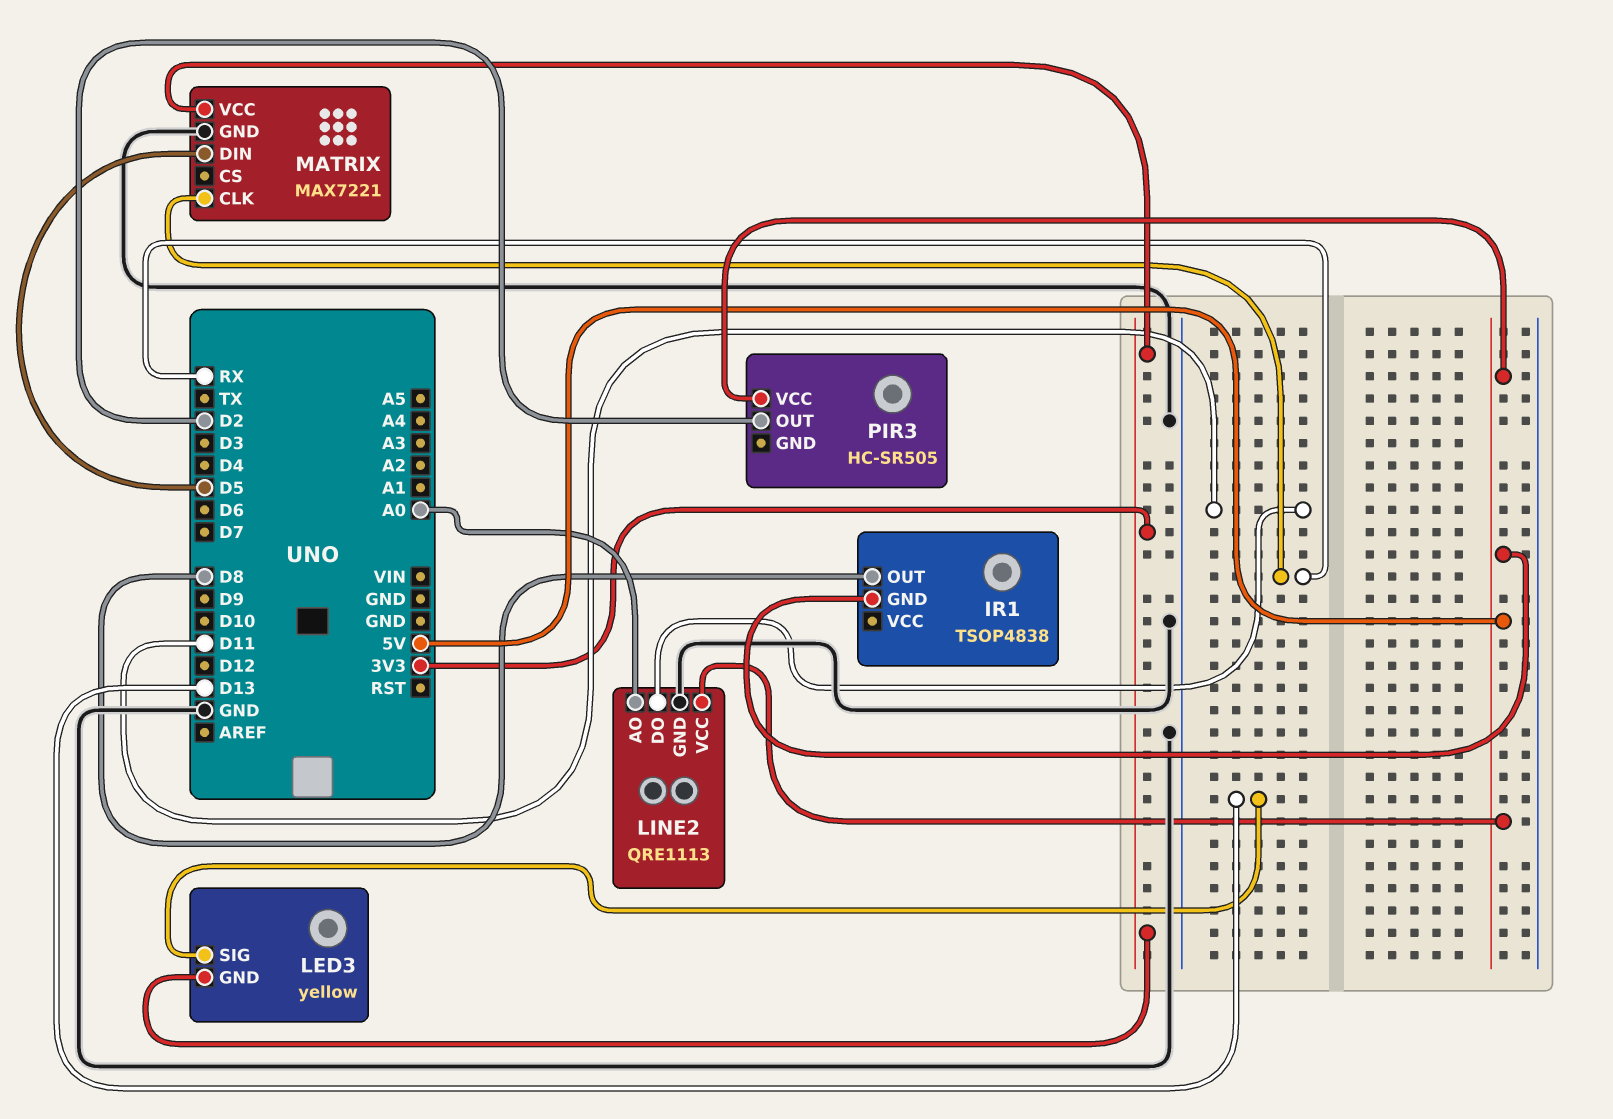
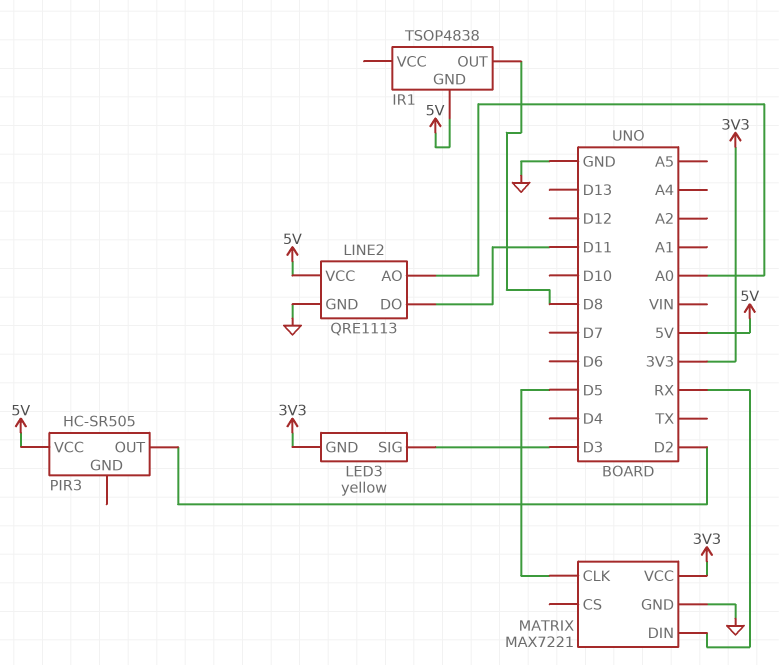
LED3 pin SIG: D13 -> D3
MATRIX pin CLK: RX -> D5
MATRIX pin DIN: D5 -> RX

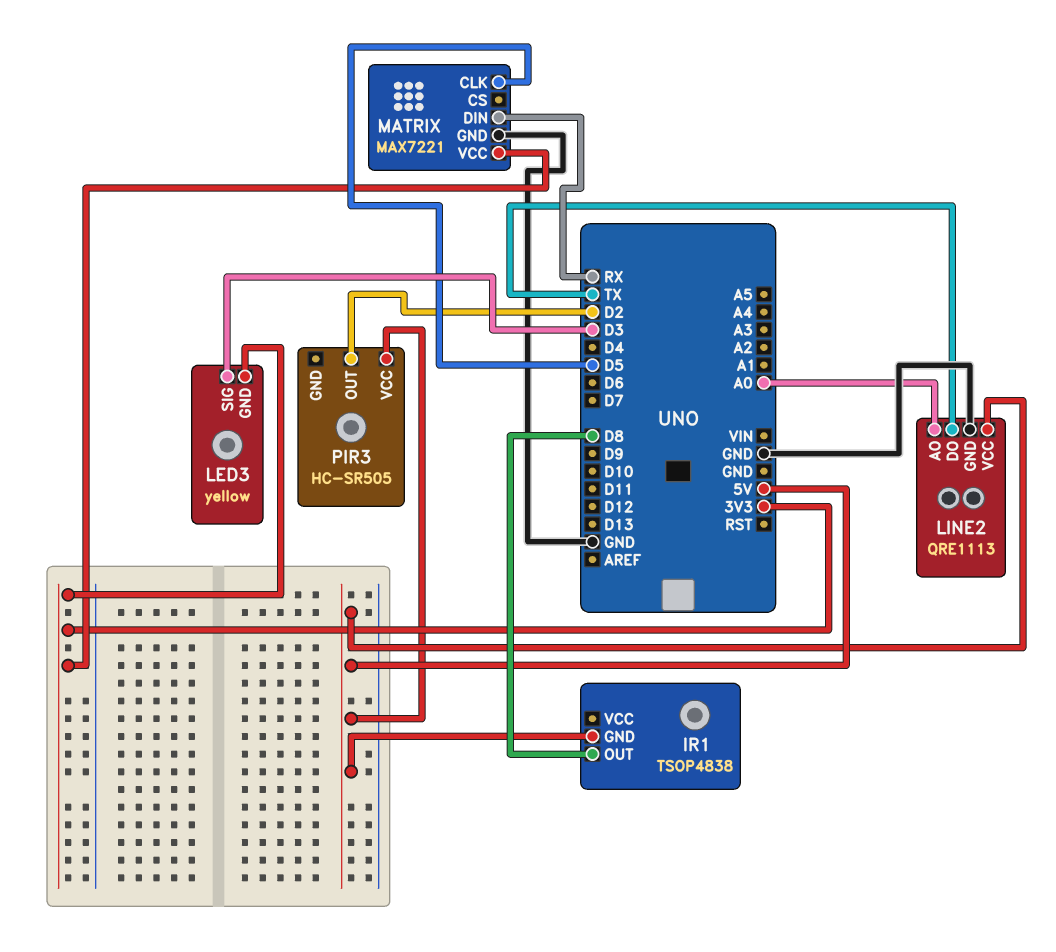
LINE2 pin DO: D11 -> TX

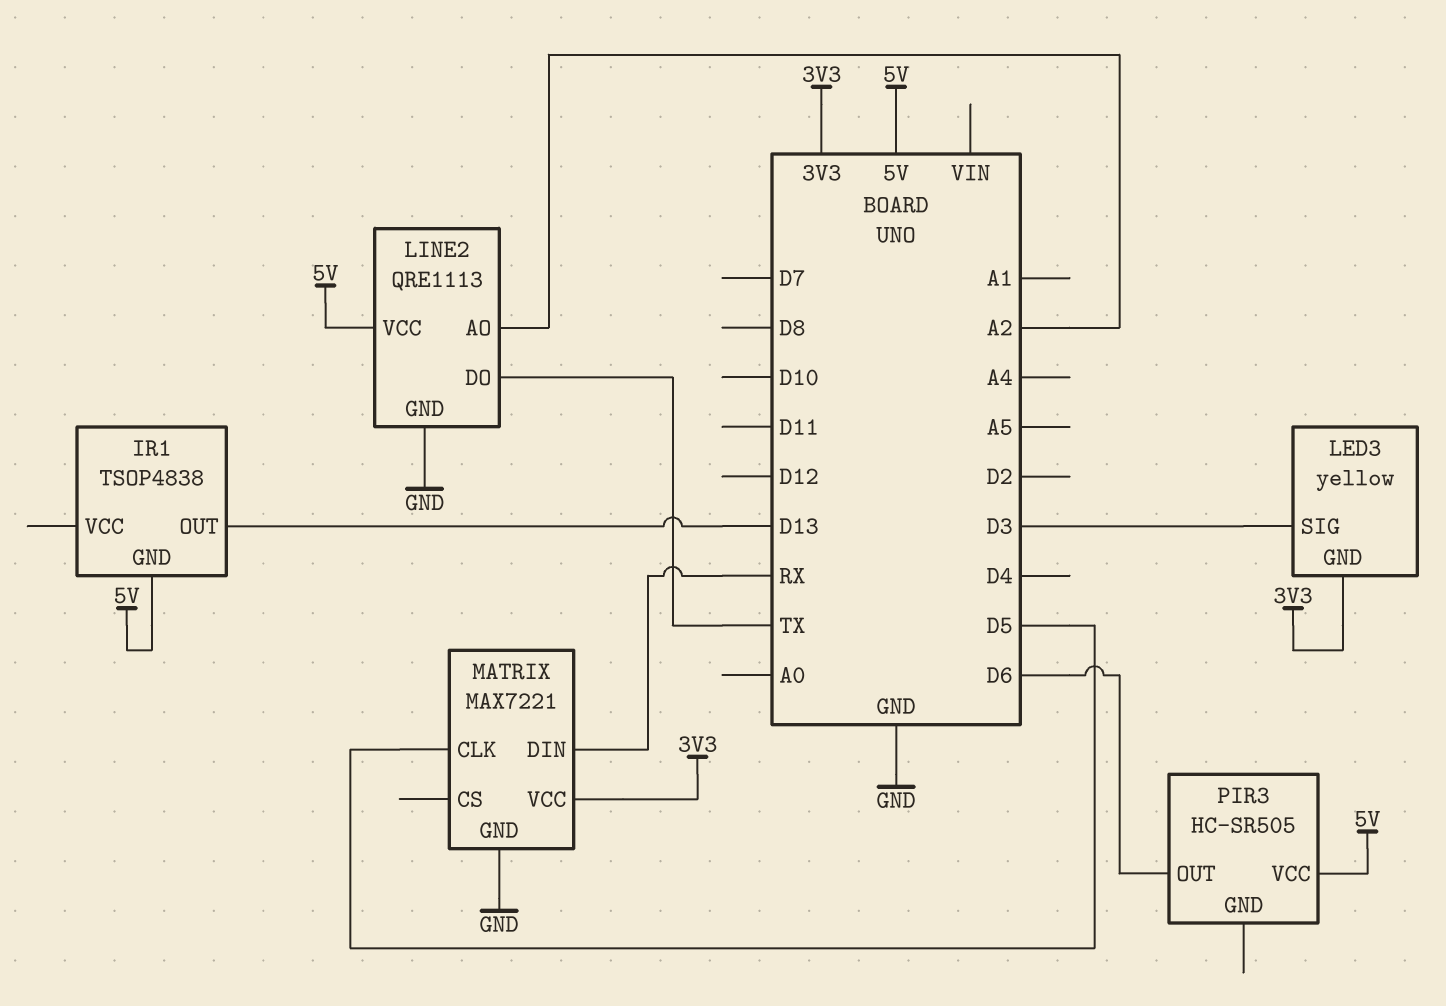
IR1 pin OUT: D8 -> D13
LINE2 pin AO: A0 -> A2
PIR3 pin OUT: D2 -> D6

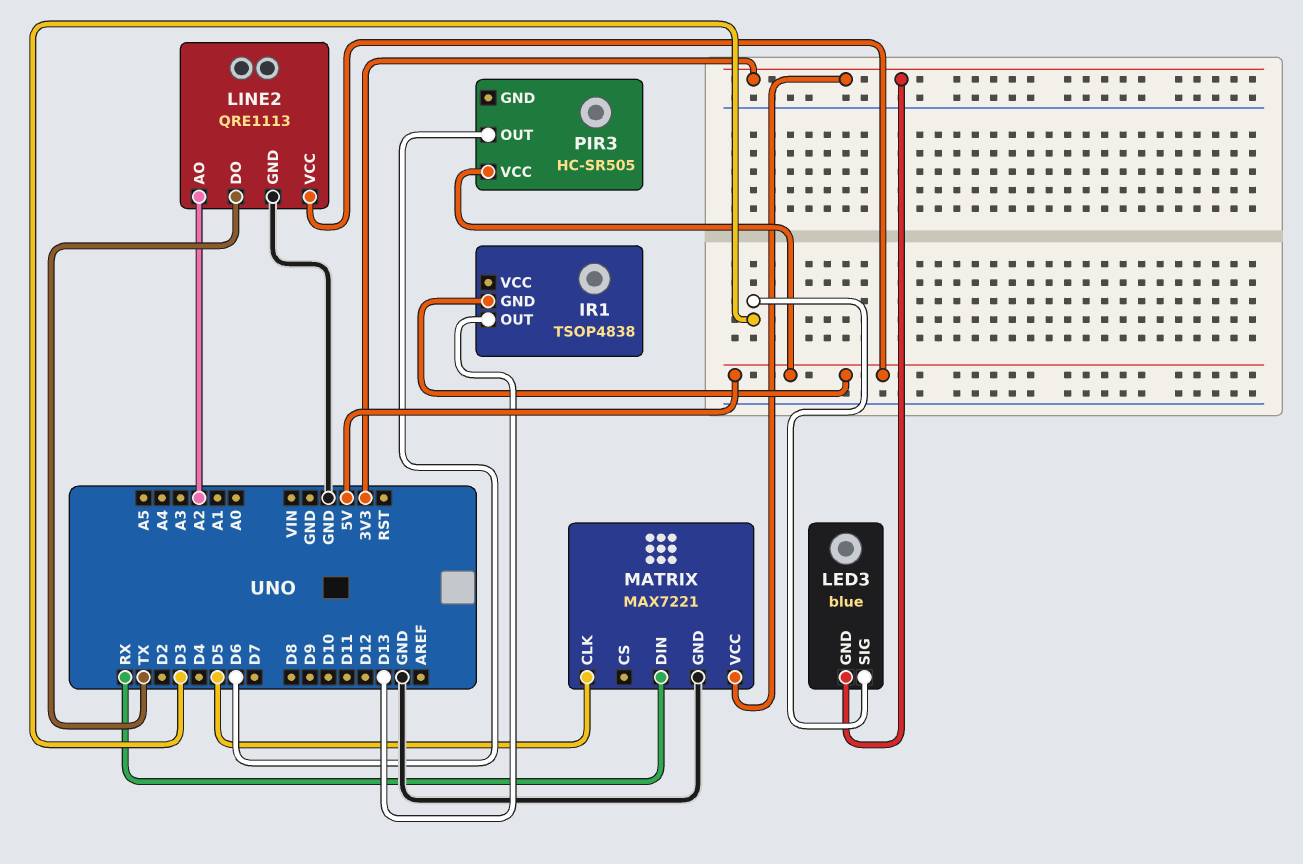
LED3: yellow -> blue

